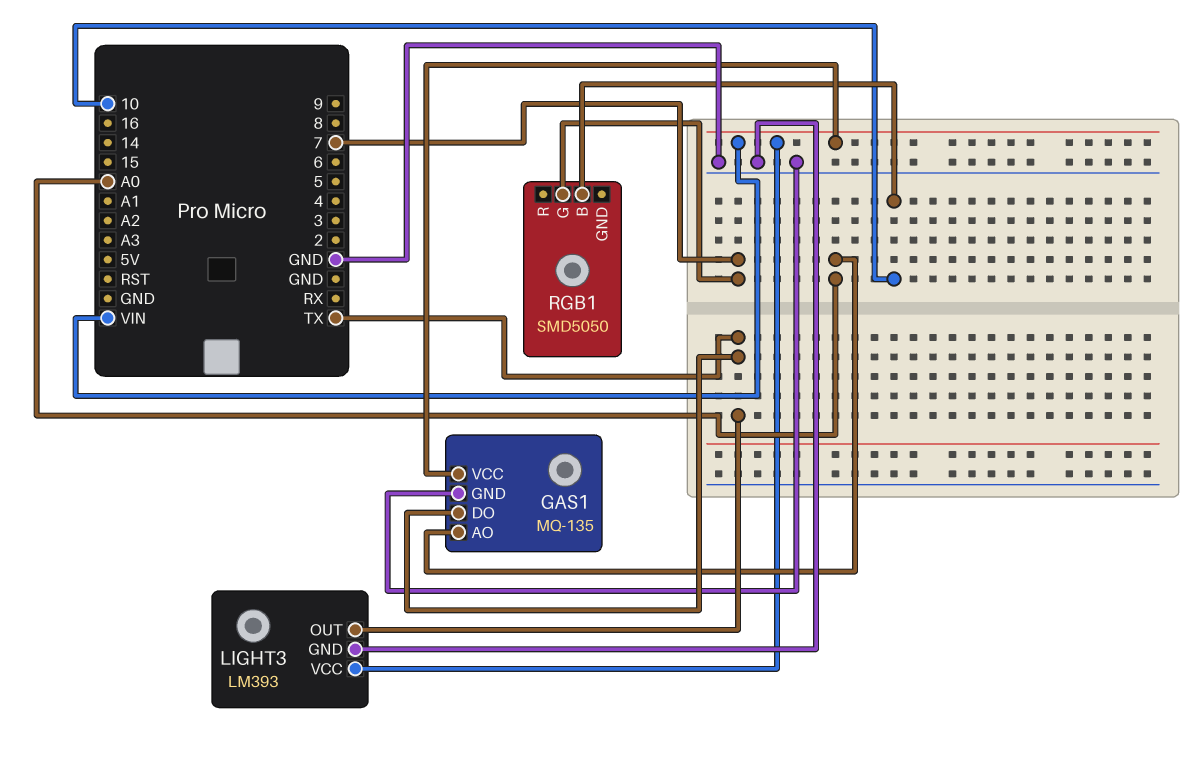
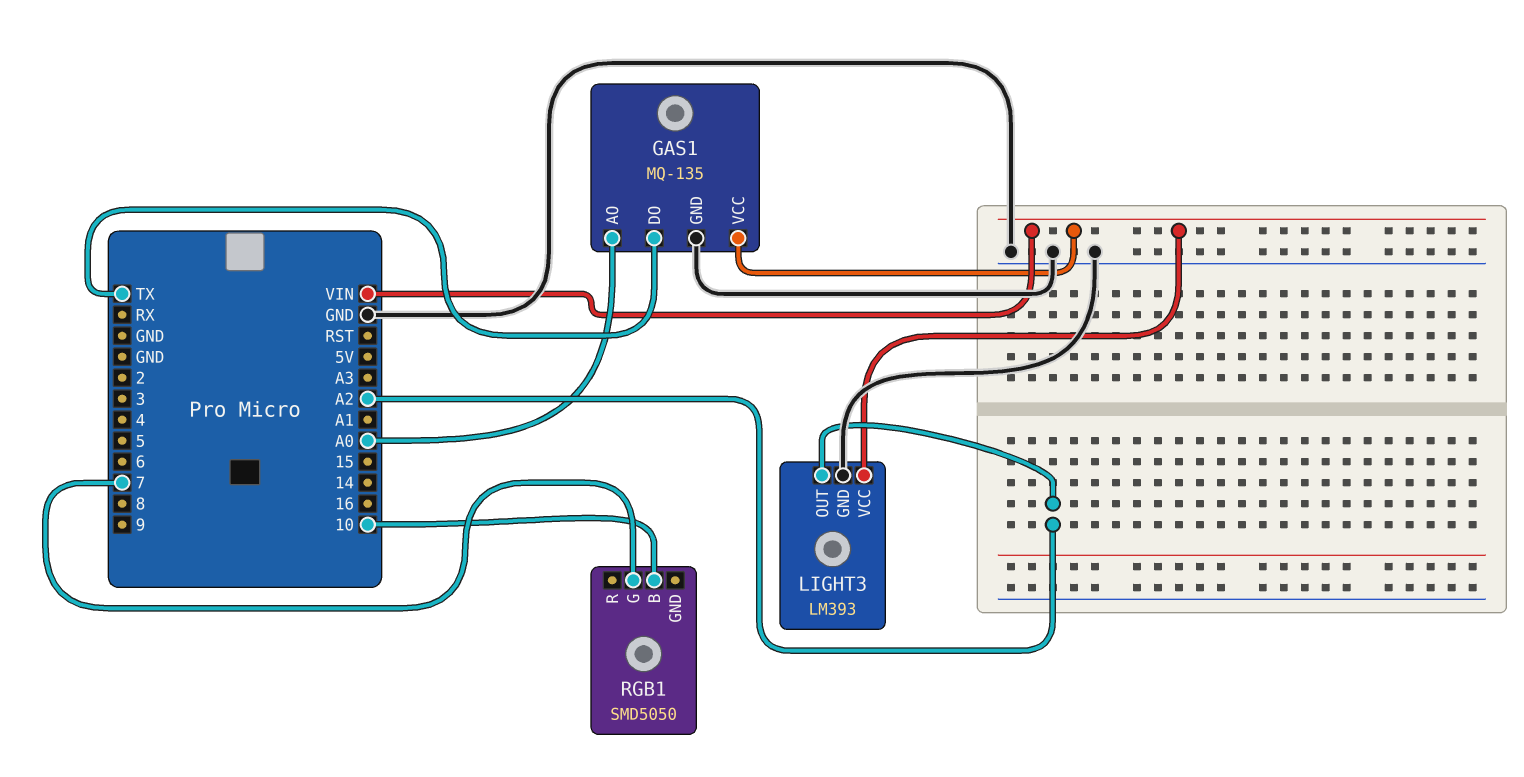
LIGHT3 pin OUT: TX -> A2

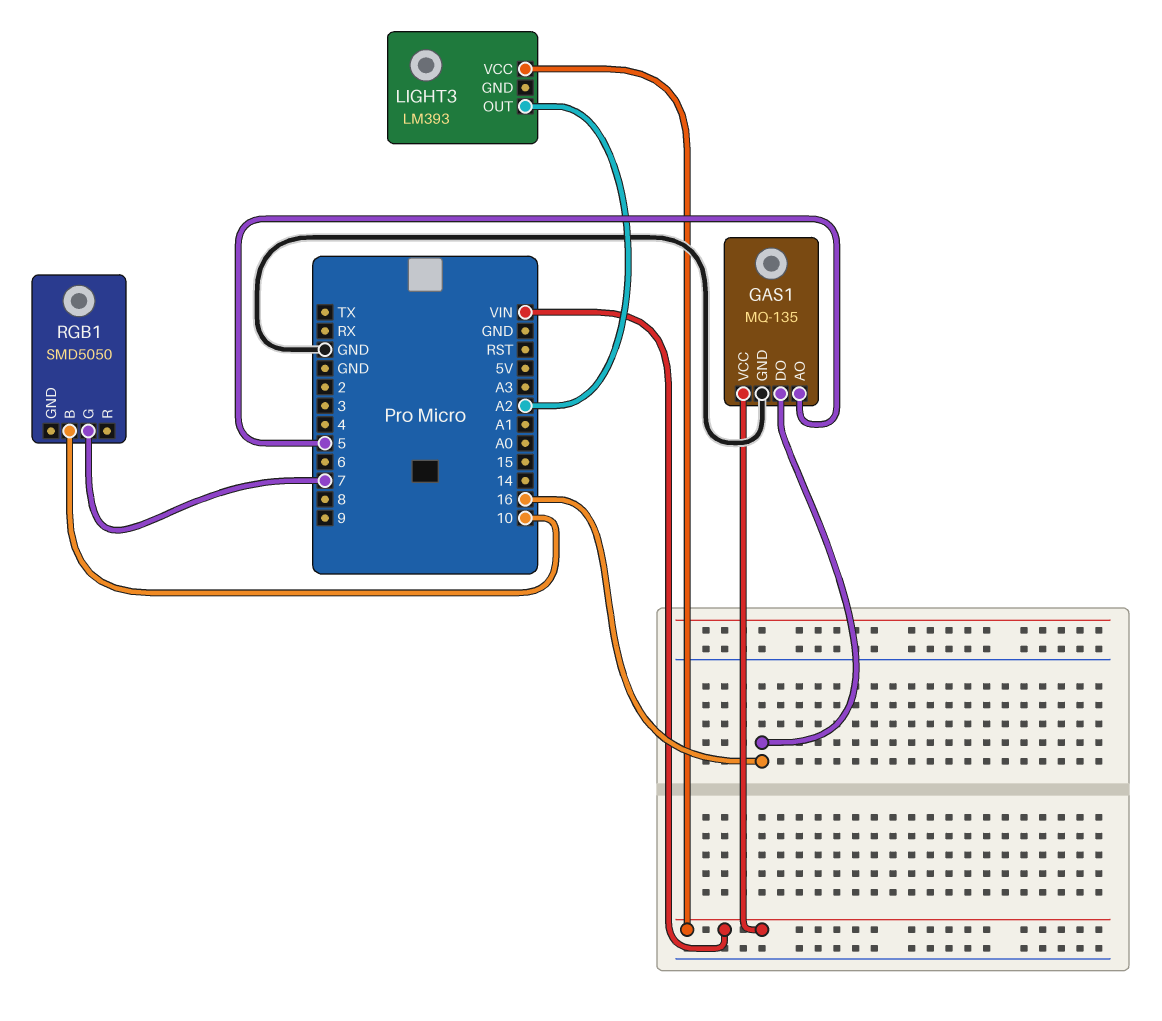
GAS1 pin AO: A0 -> 5
GAS1 pin DO: TX -> 16
LIGHT3 pin GND: GND -> none

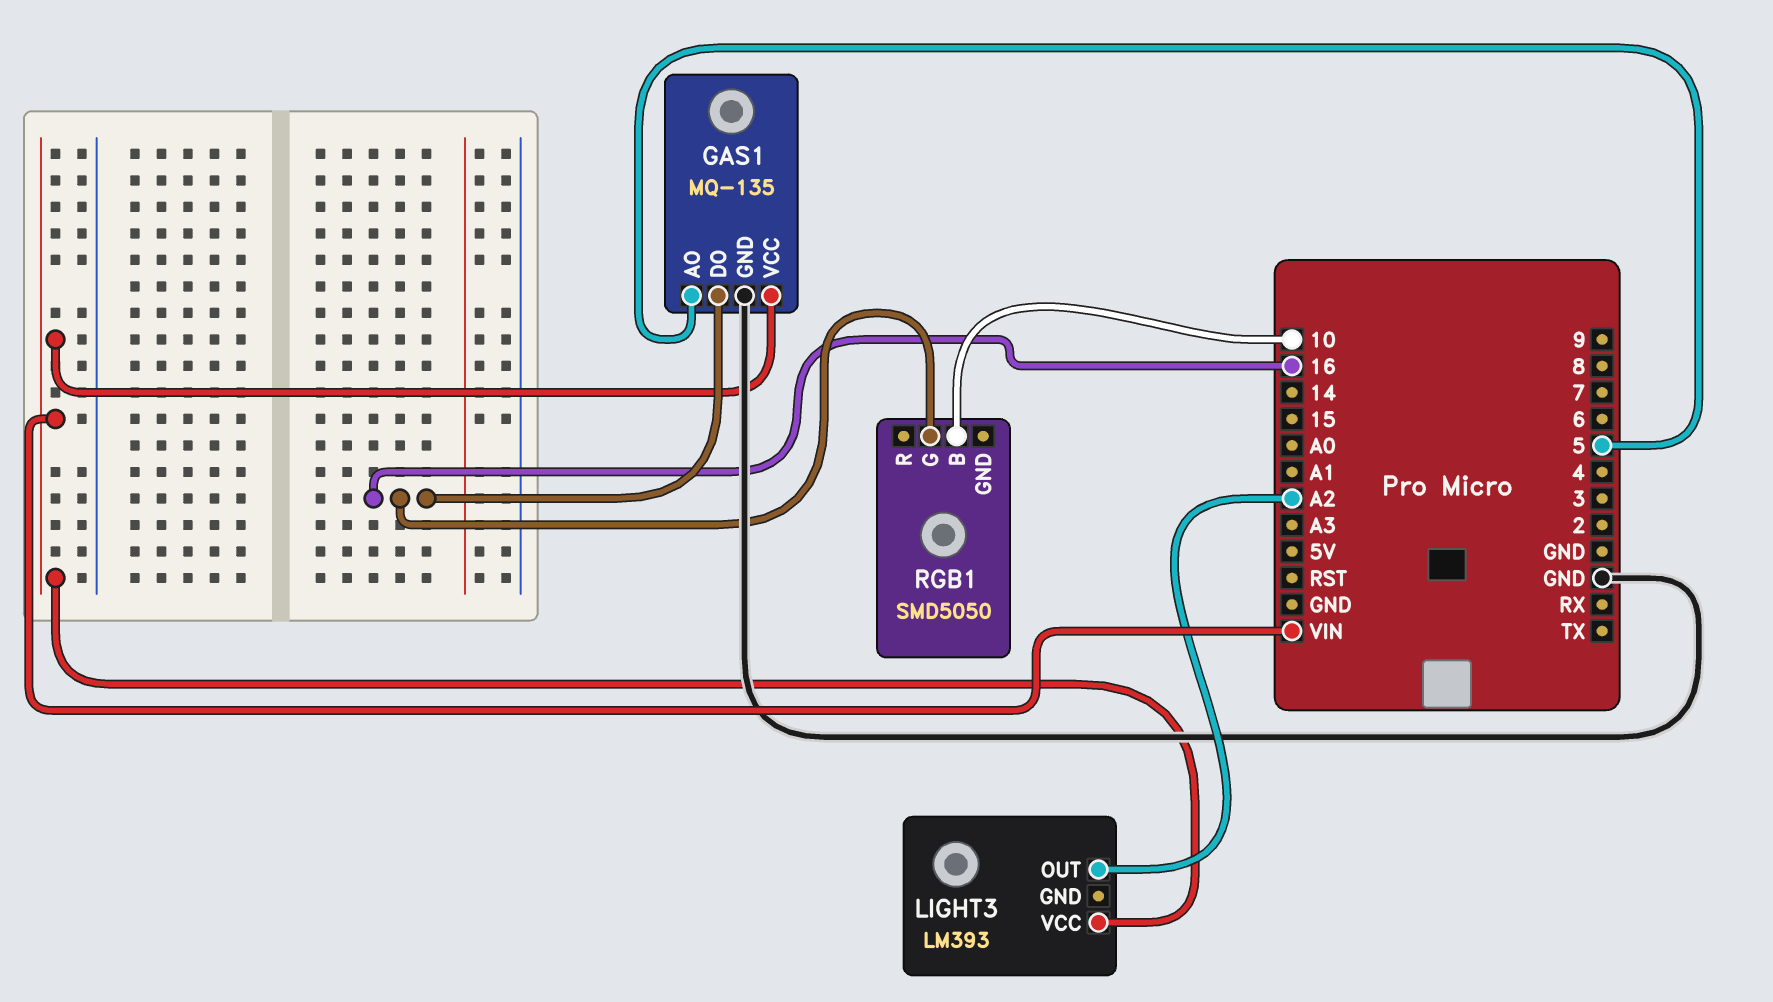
RGB1 pin G: 7 -> 16

